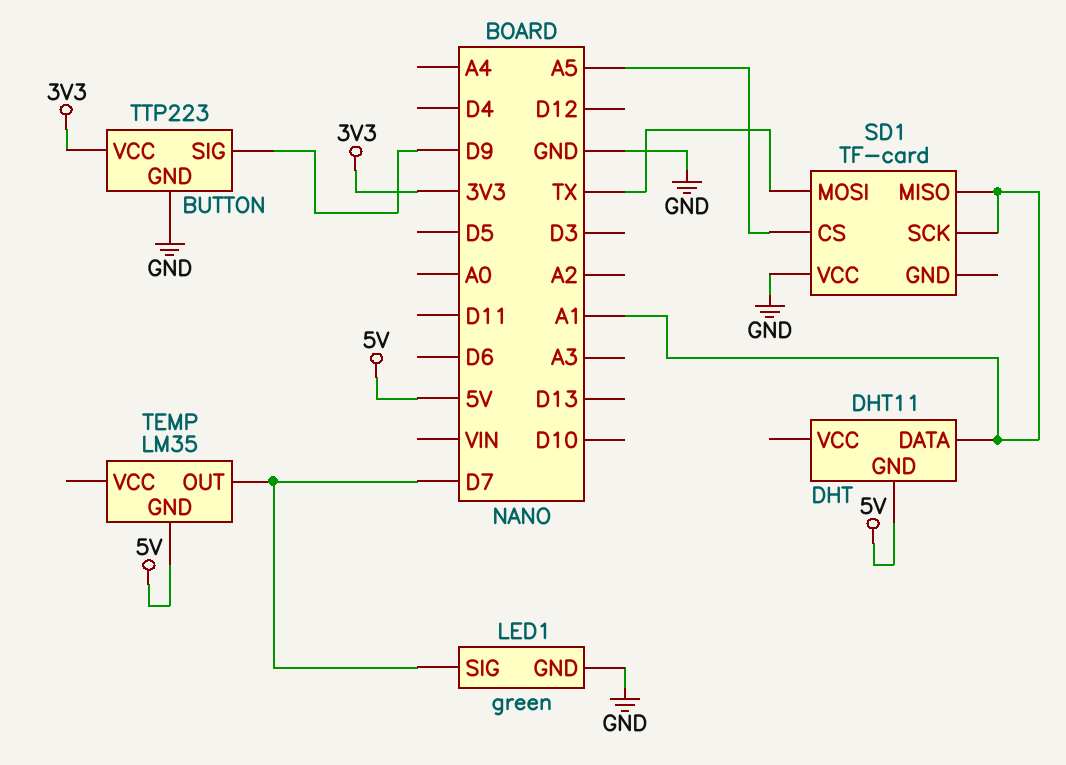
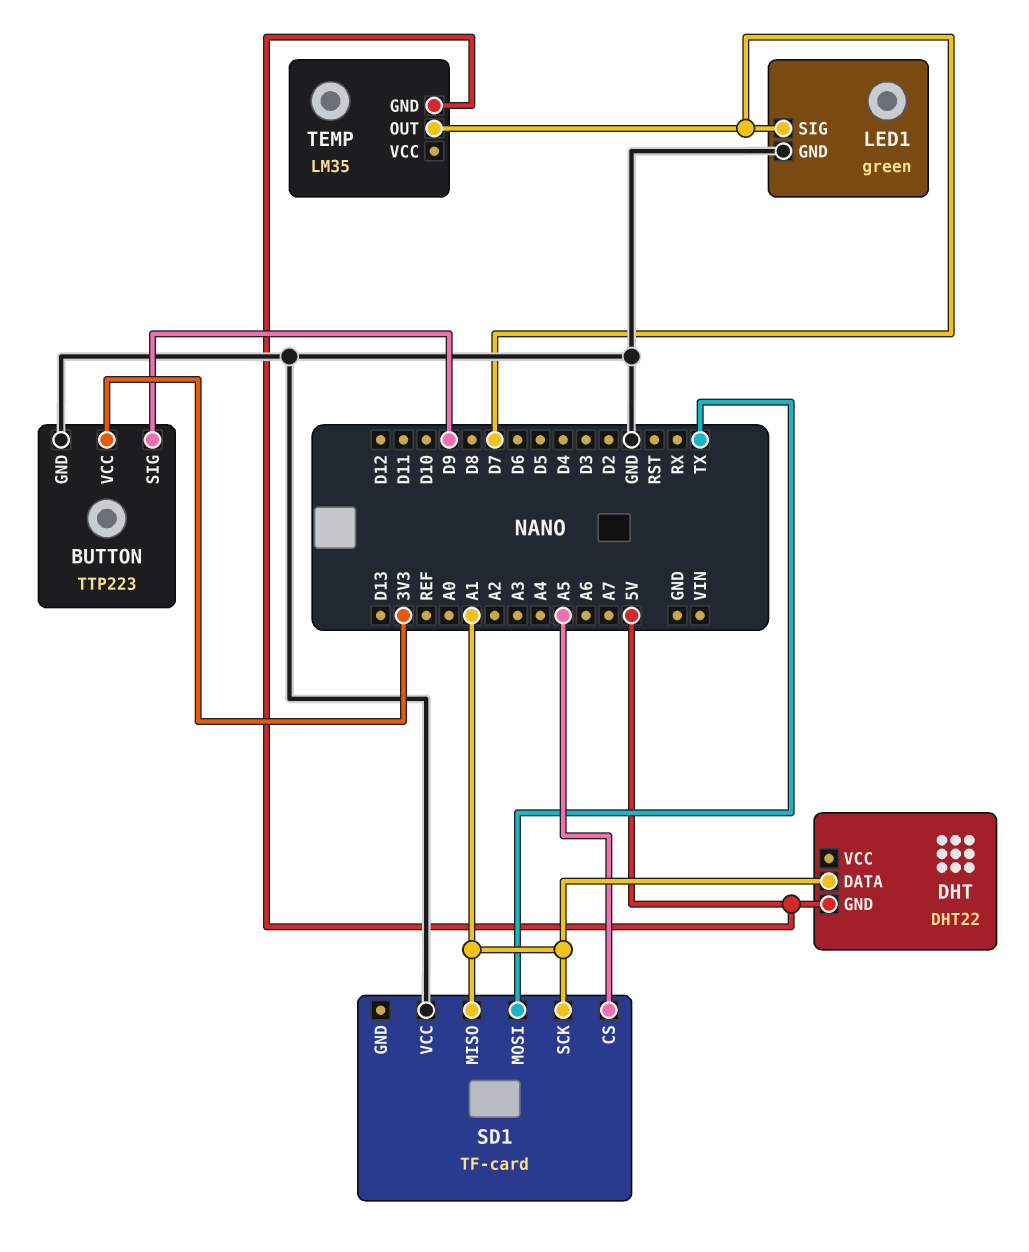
DHT: DHT11 -> DHT22

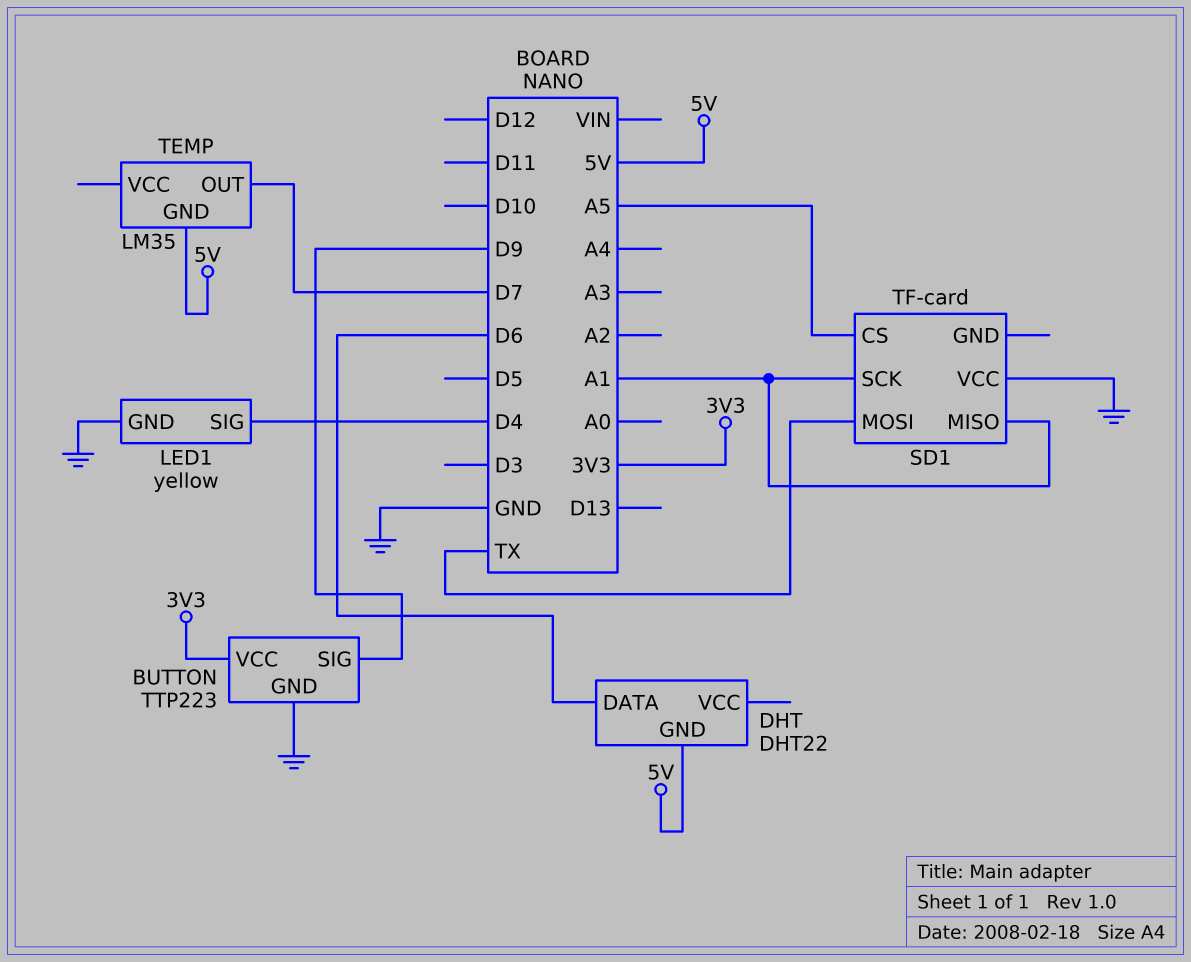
DHT pin DATA: A1 -> D6
LED1: green -> yellow
LED1 pin SIG: D7 -> D4

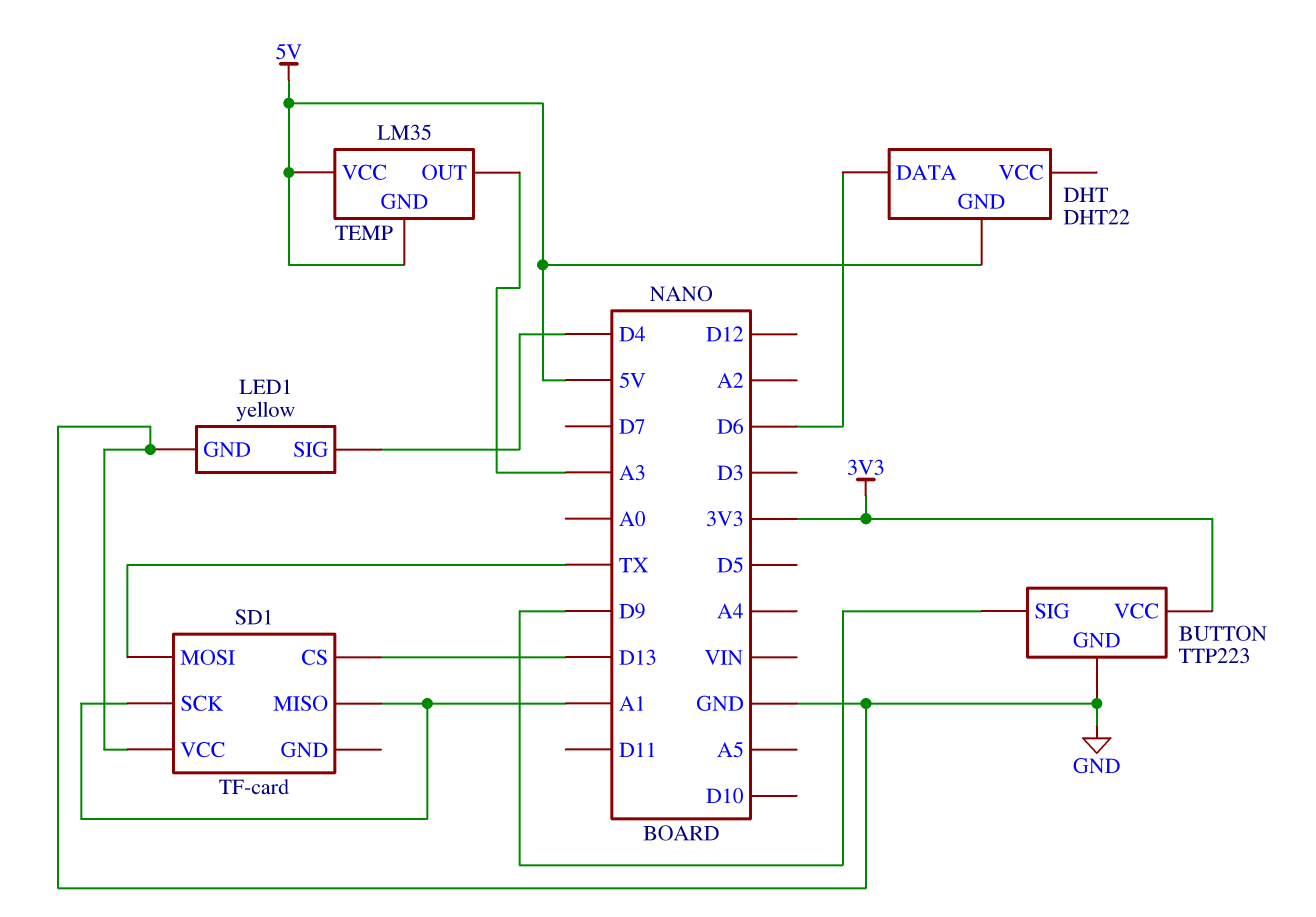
SD1 pin CS: A5 -> D13
TEMP pin OUT: D7 -> A3
TEMP pin VCC: none -> 5V

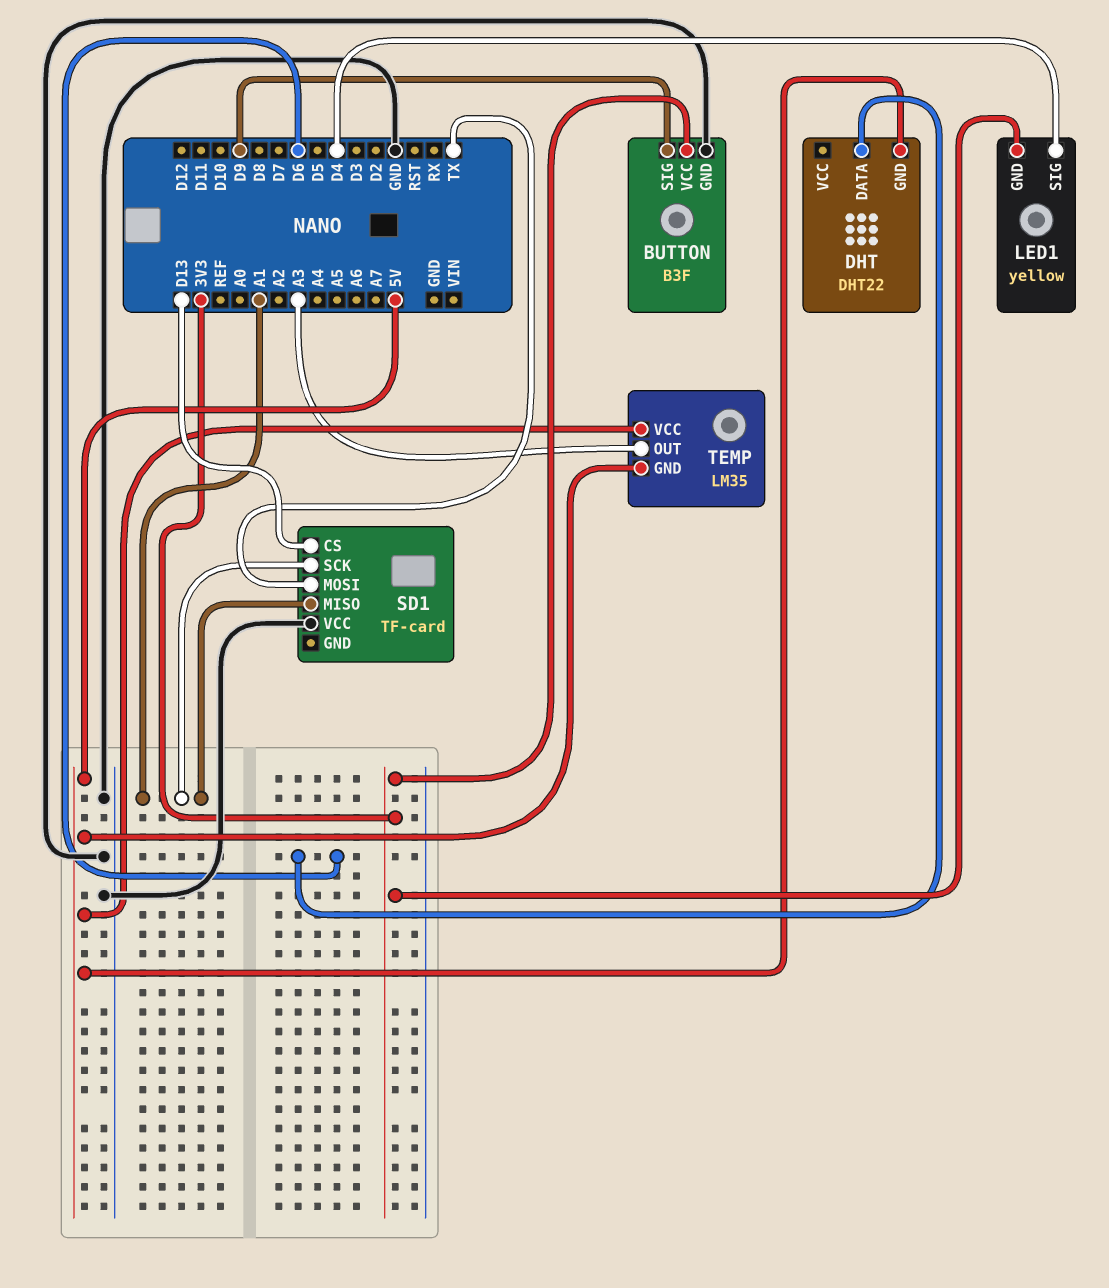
BUTTON: TTP223 -> B3F
LED1 pin GND: GND -> 3V3

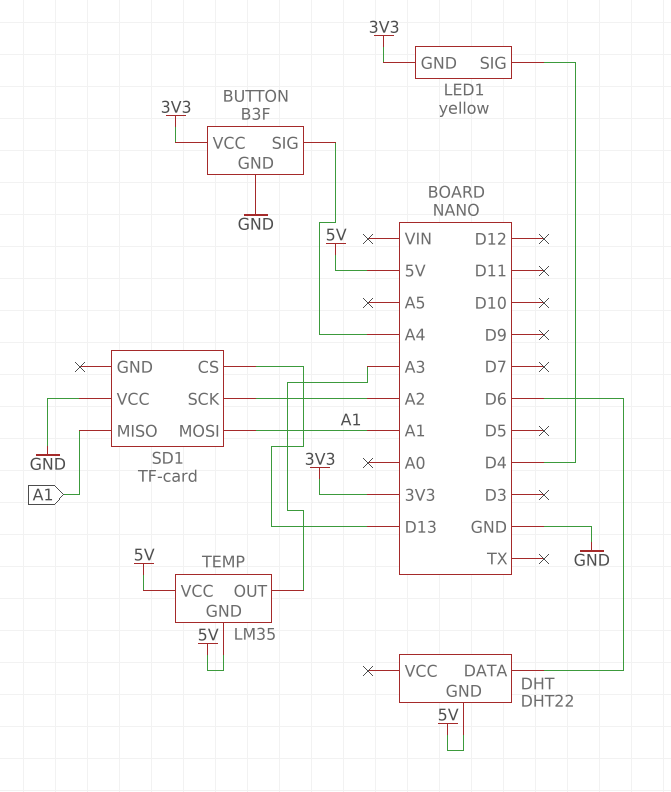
BUTTON pin SIG: D9 -> A4
SD1 pin MOSI: TX -> A1
SD1 pin SCK: A1 -> A2

